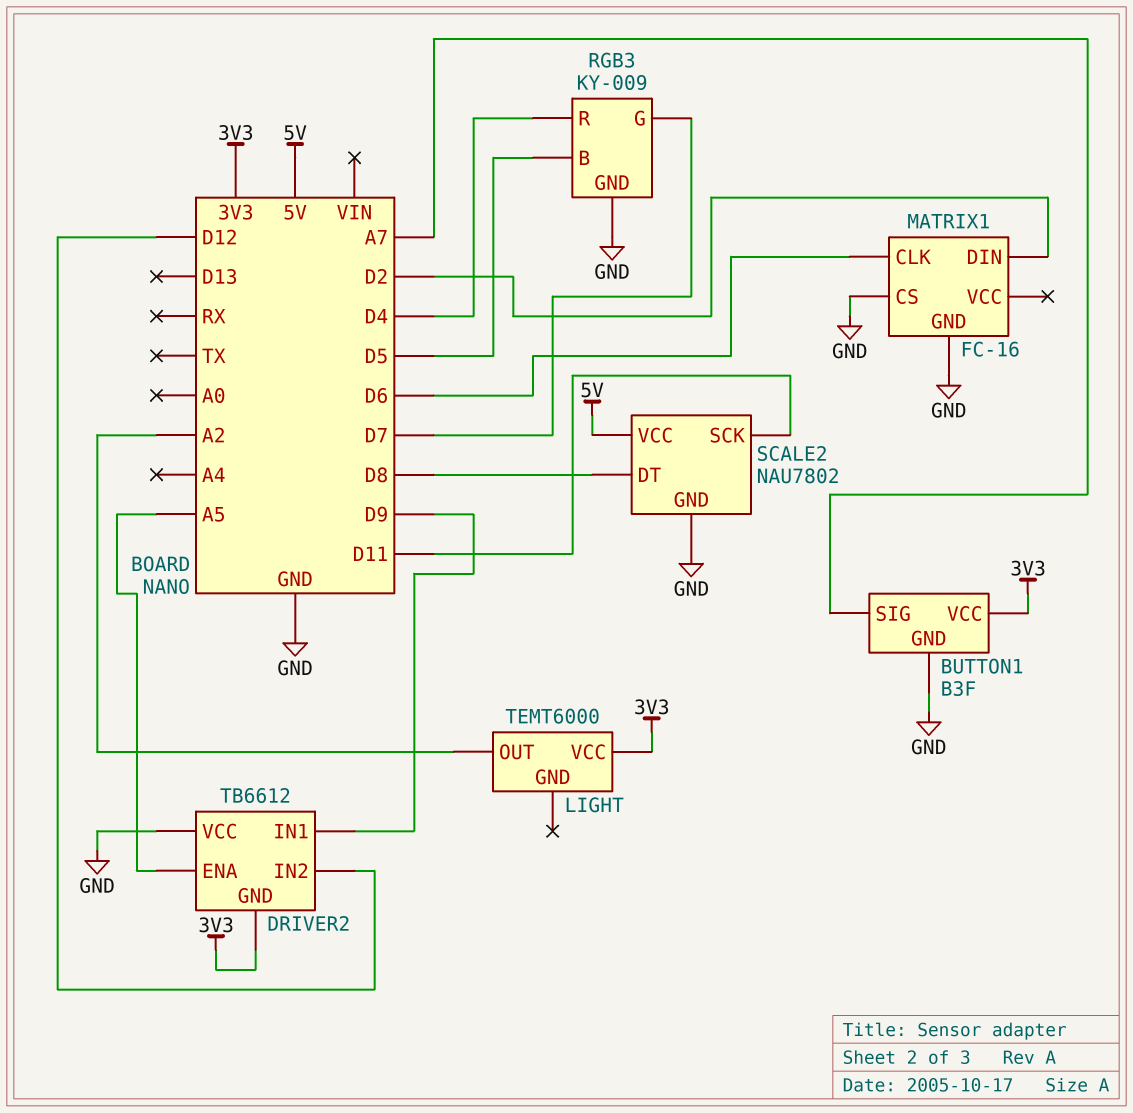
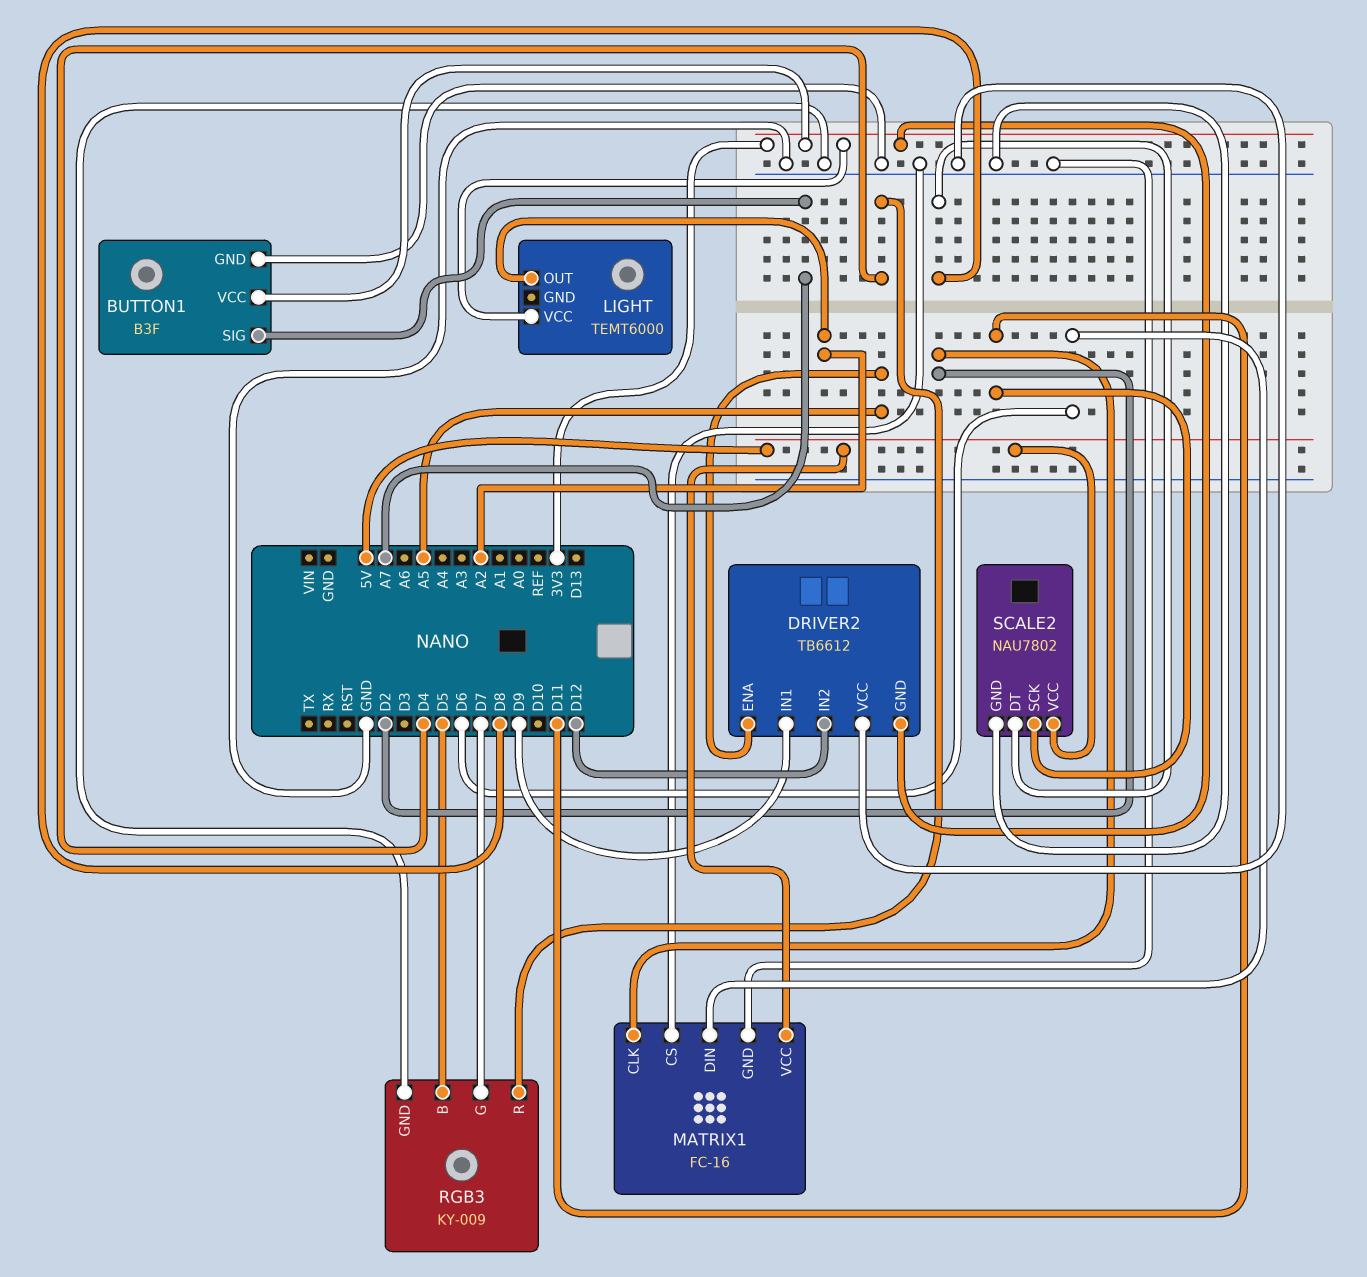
MATRIX1 pin CLK: D6 -> D2
MATRIX1 pin DIN: D2 -> D6
MATRIX1 pin VCC: none -> 5V

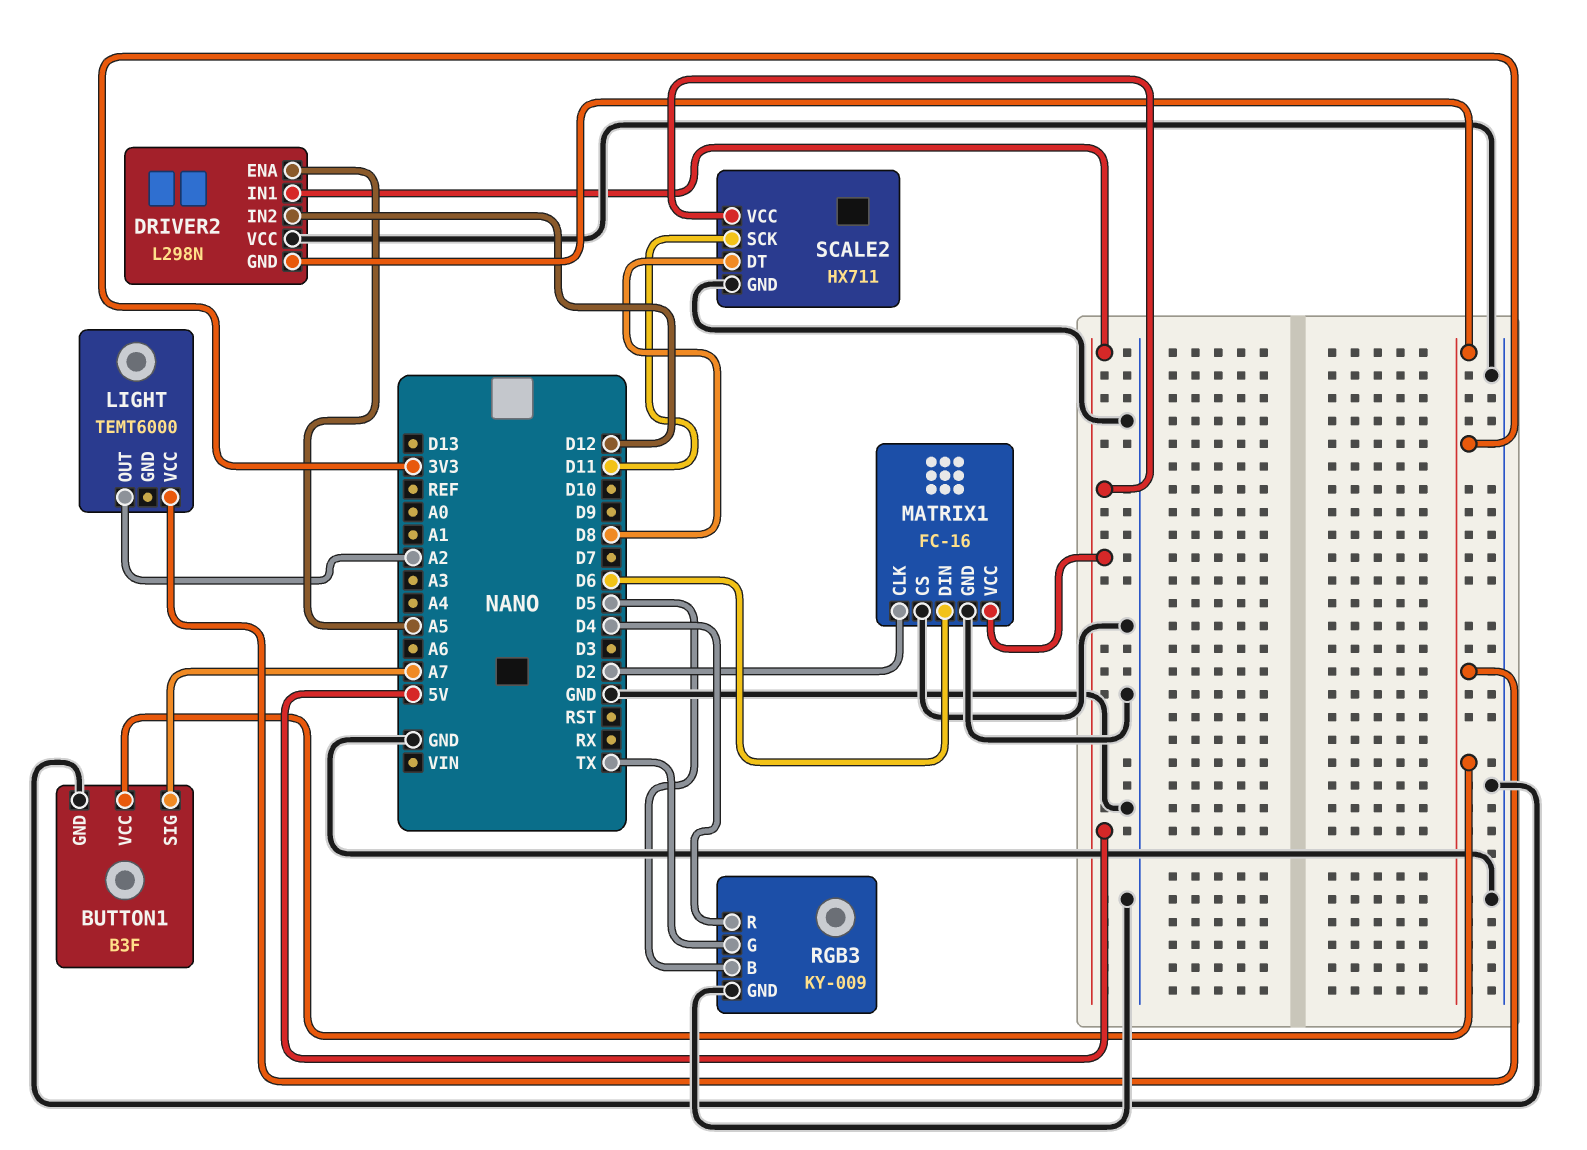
DRIVER2: TB6612 -> L298N
DRIVER2 pin IN1: D9 -> 5V
RGB3 pin G: D7 -> TX
SCALE2: NAU7802 -> HX711

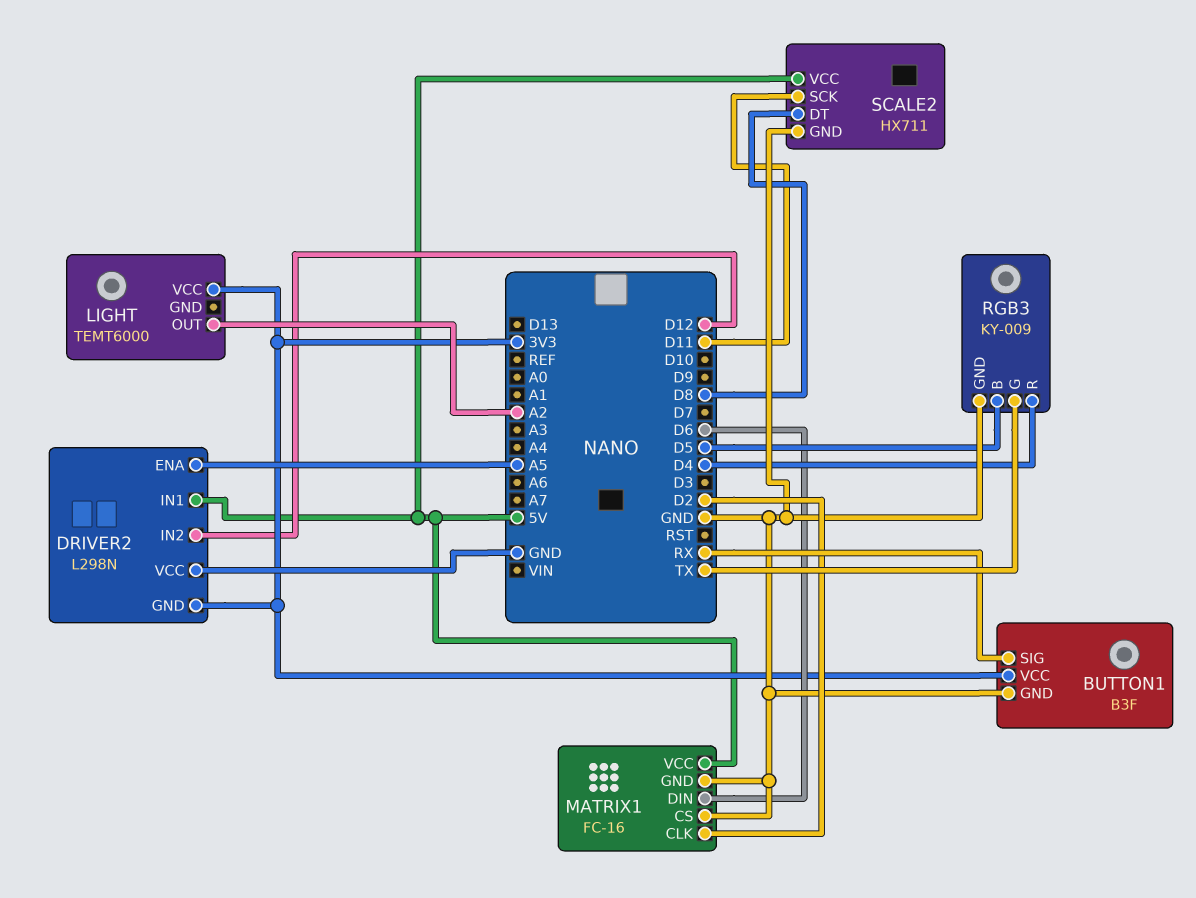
BUTTON1 pin SIG: A7 -> RX

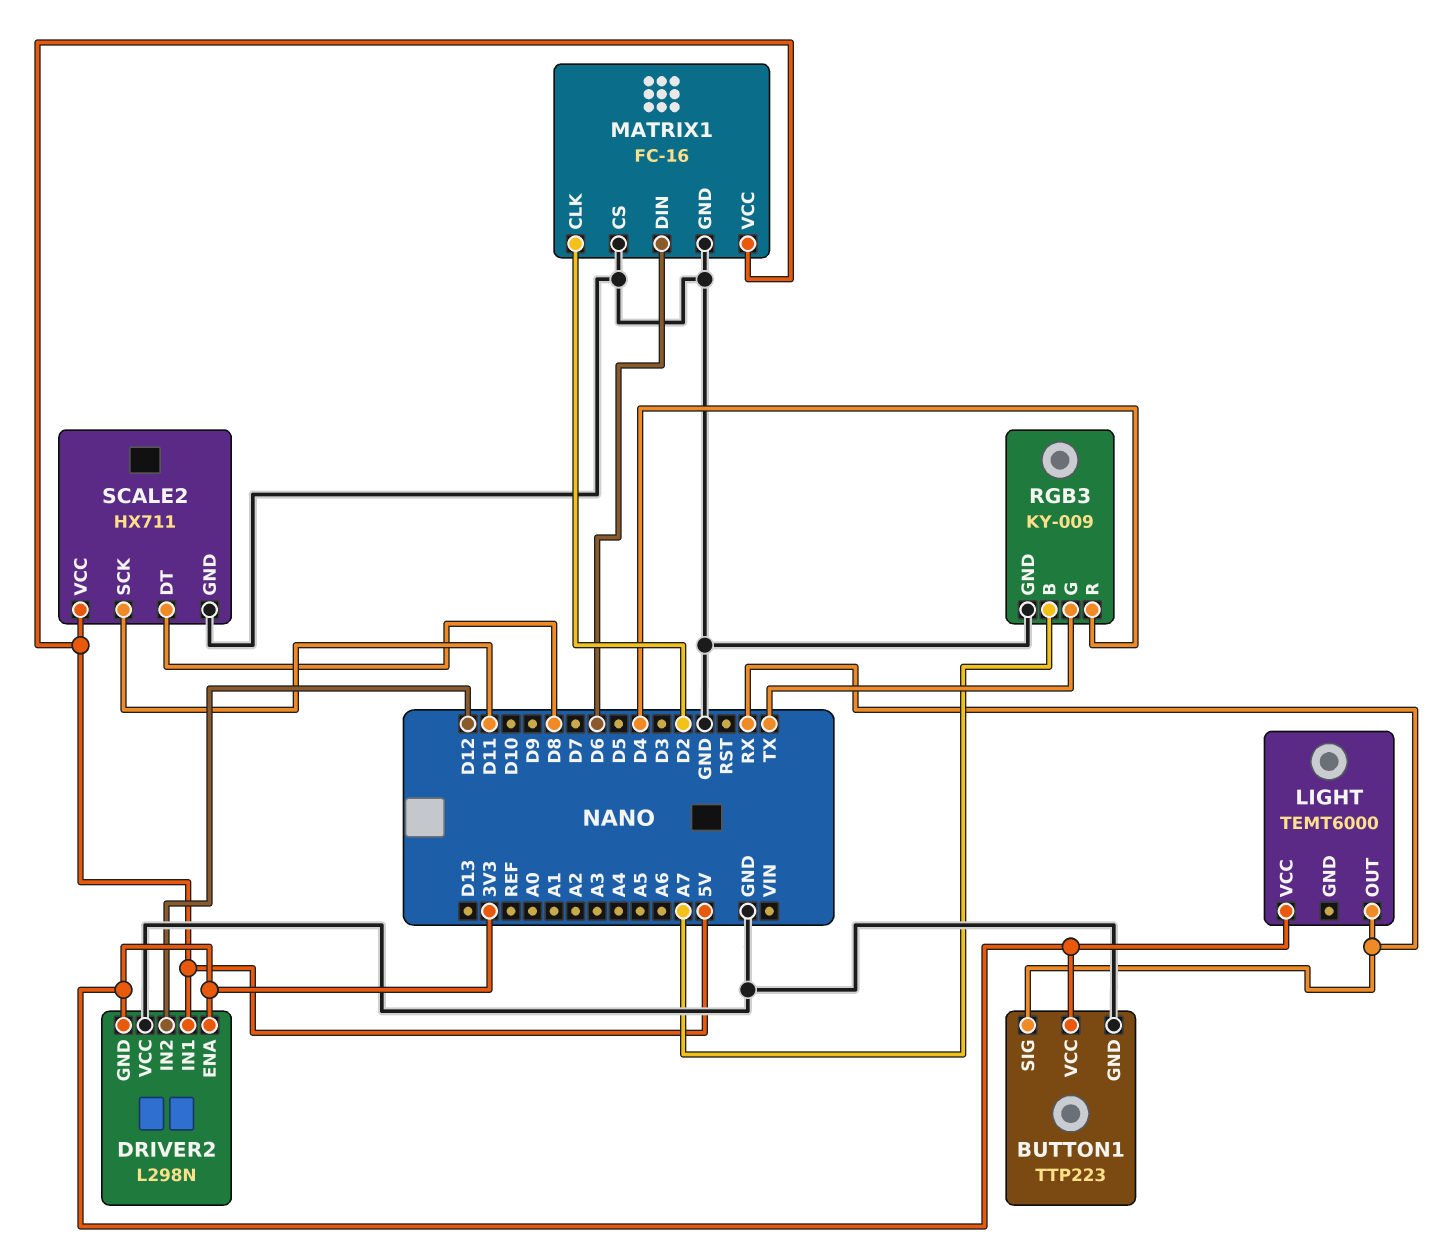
BUTTON1: B3F -> TTP223
DRIVER2 pin ENA: A5 -> 3V3
LIGHT pin OUT: A2 -> RX
RGB3 pin B: D5 -> A7

